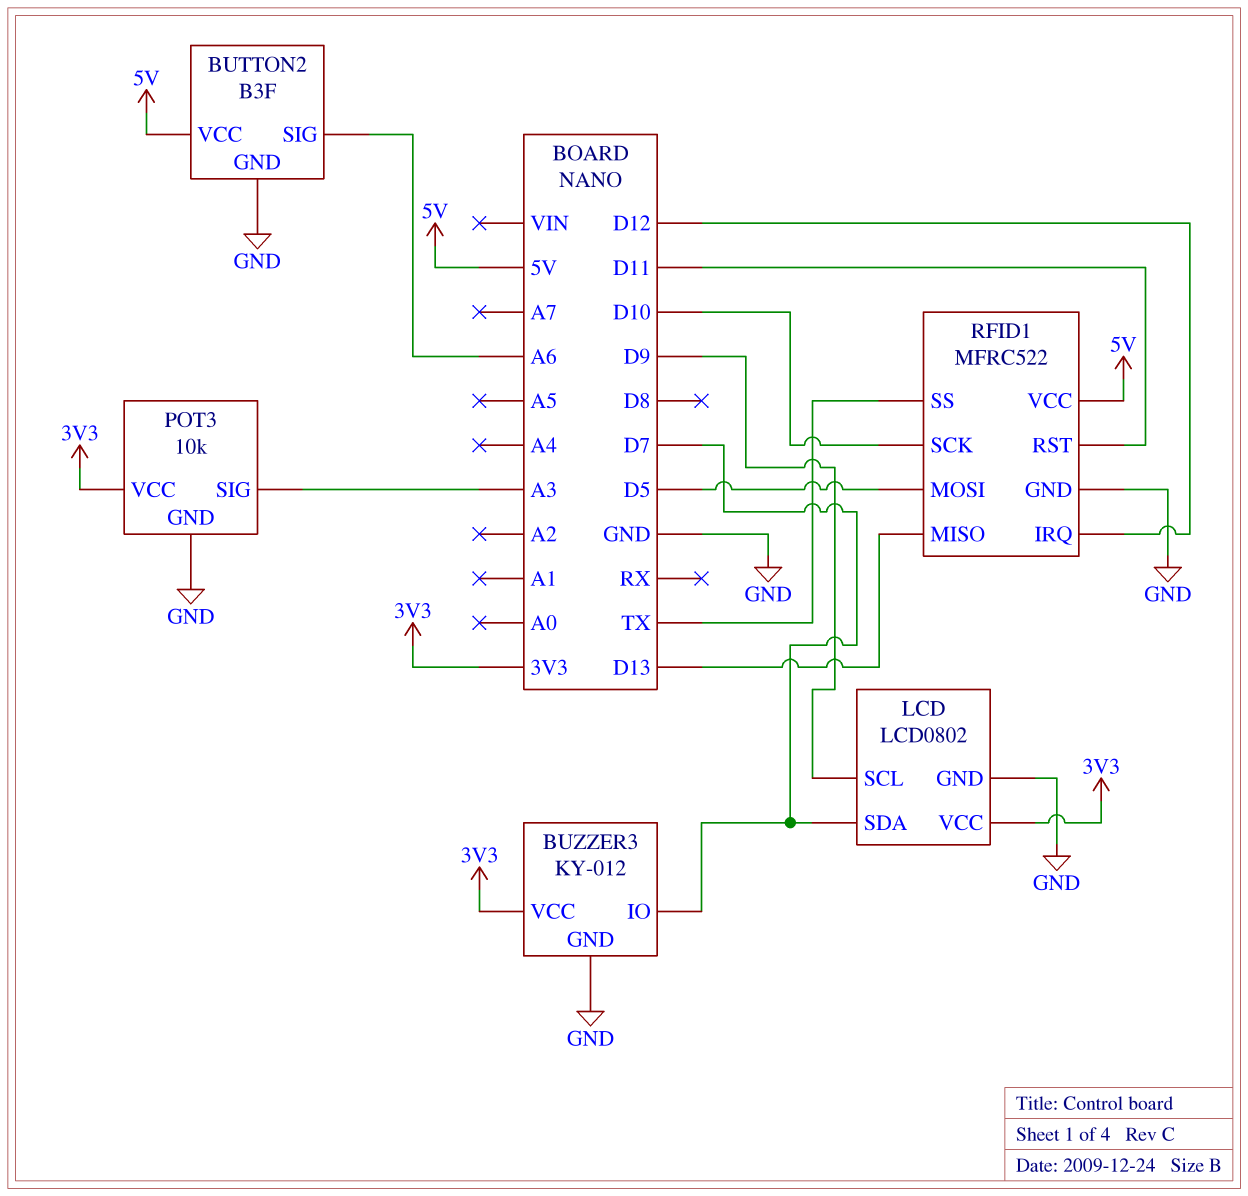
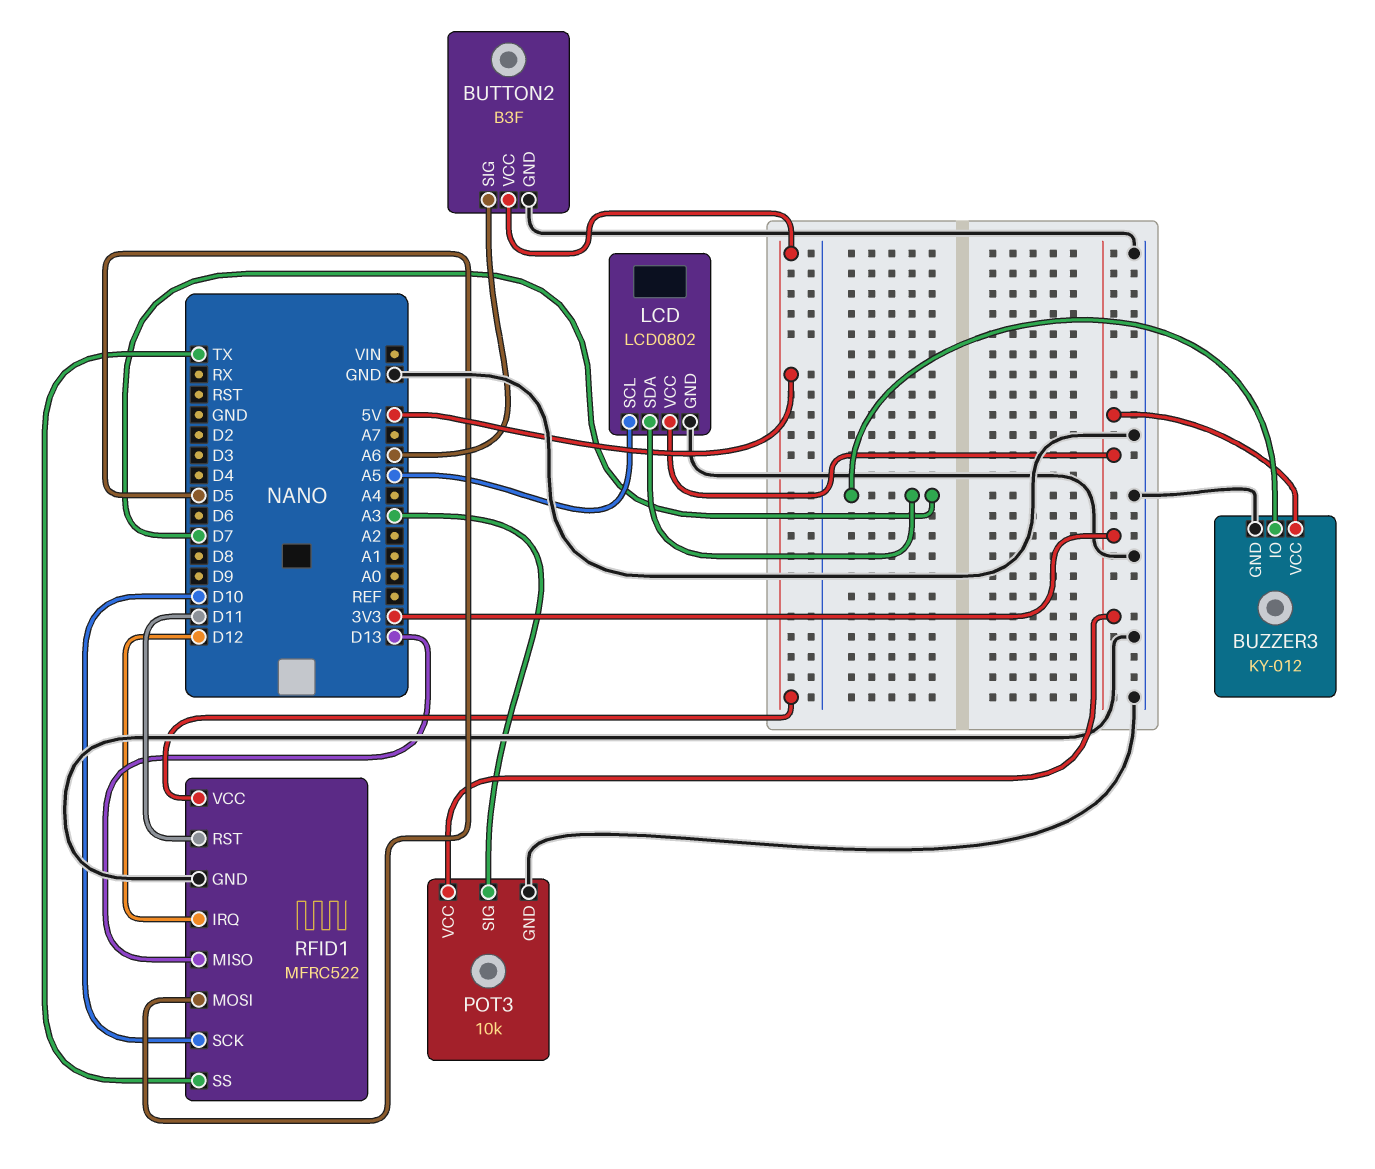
LCD pin SCL: D9 -> A5

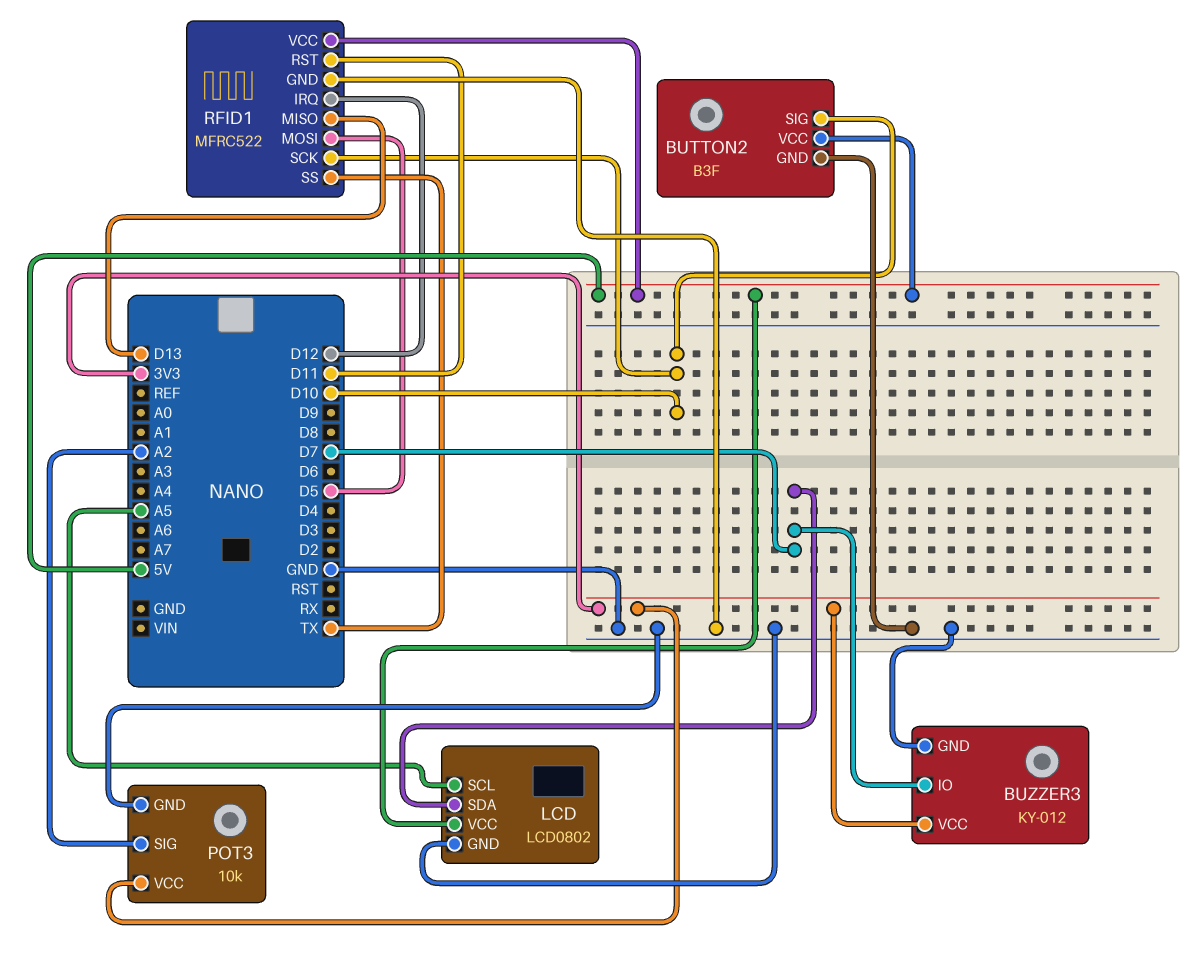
BUTTON2 pin SIG: A6 -> D10
LCD pin VCC: 3V3 -> 5V
POT3 pin SIG: A3 -> A2

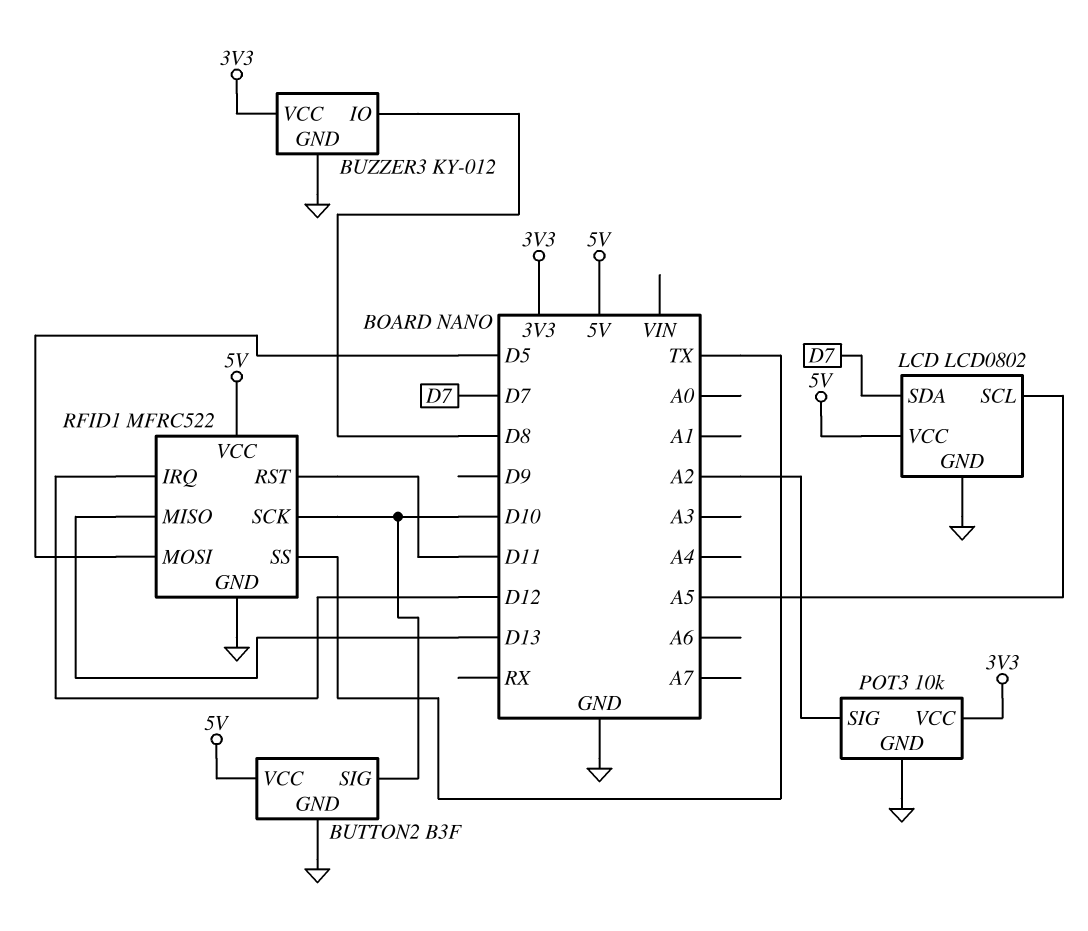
BUZZER3 pin IO: D7 -> D8

